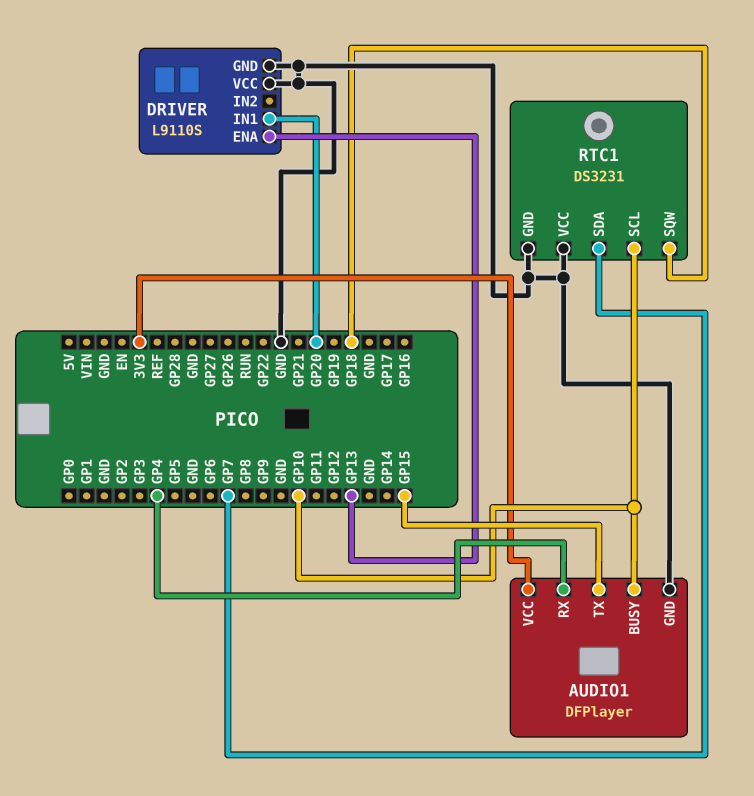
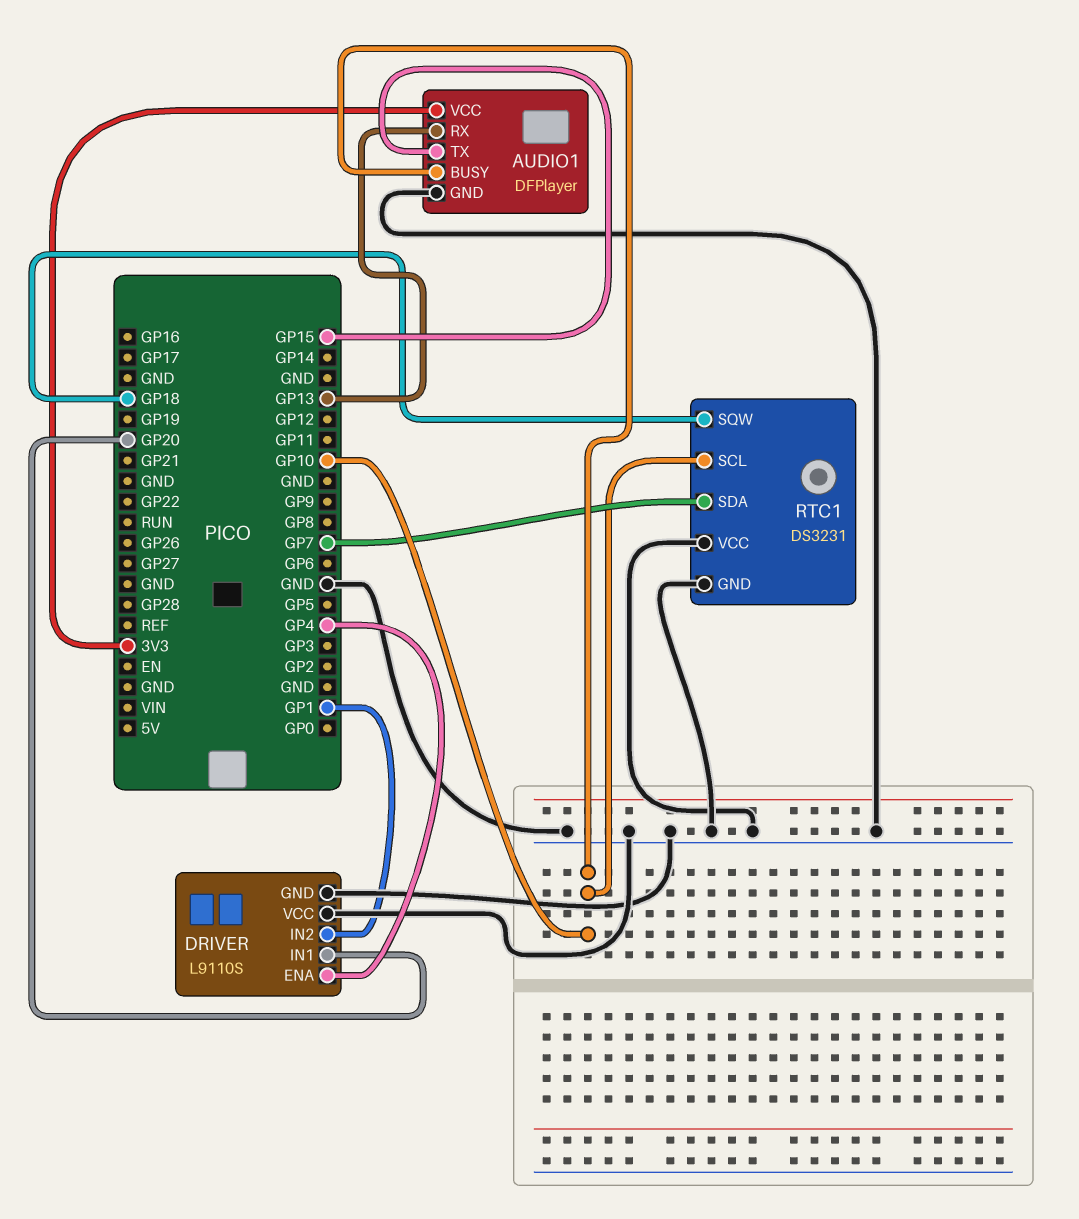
AUDIO1 pin RX: GP4 -> GP13
DRIVER pin ENA: GP13 -> GP4
DRIVER pin IN2: none -> GP1

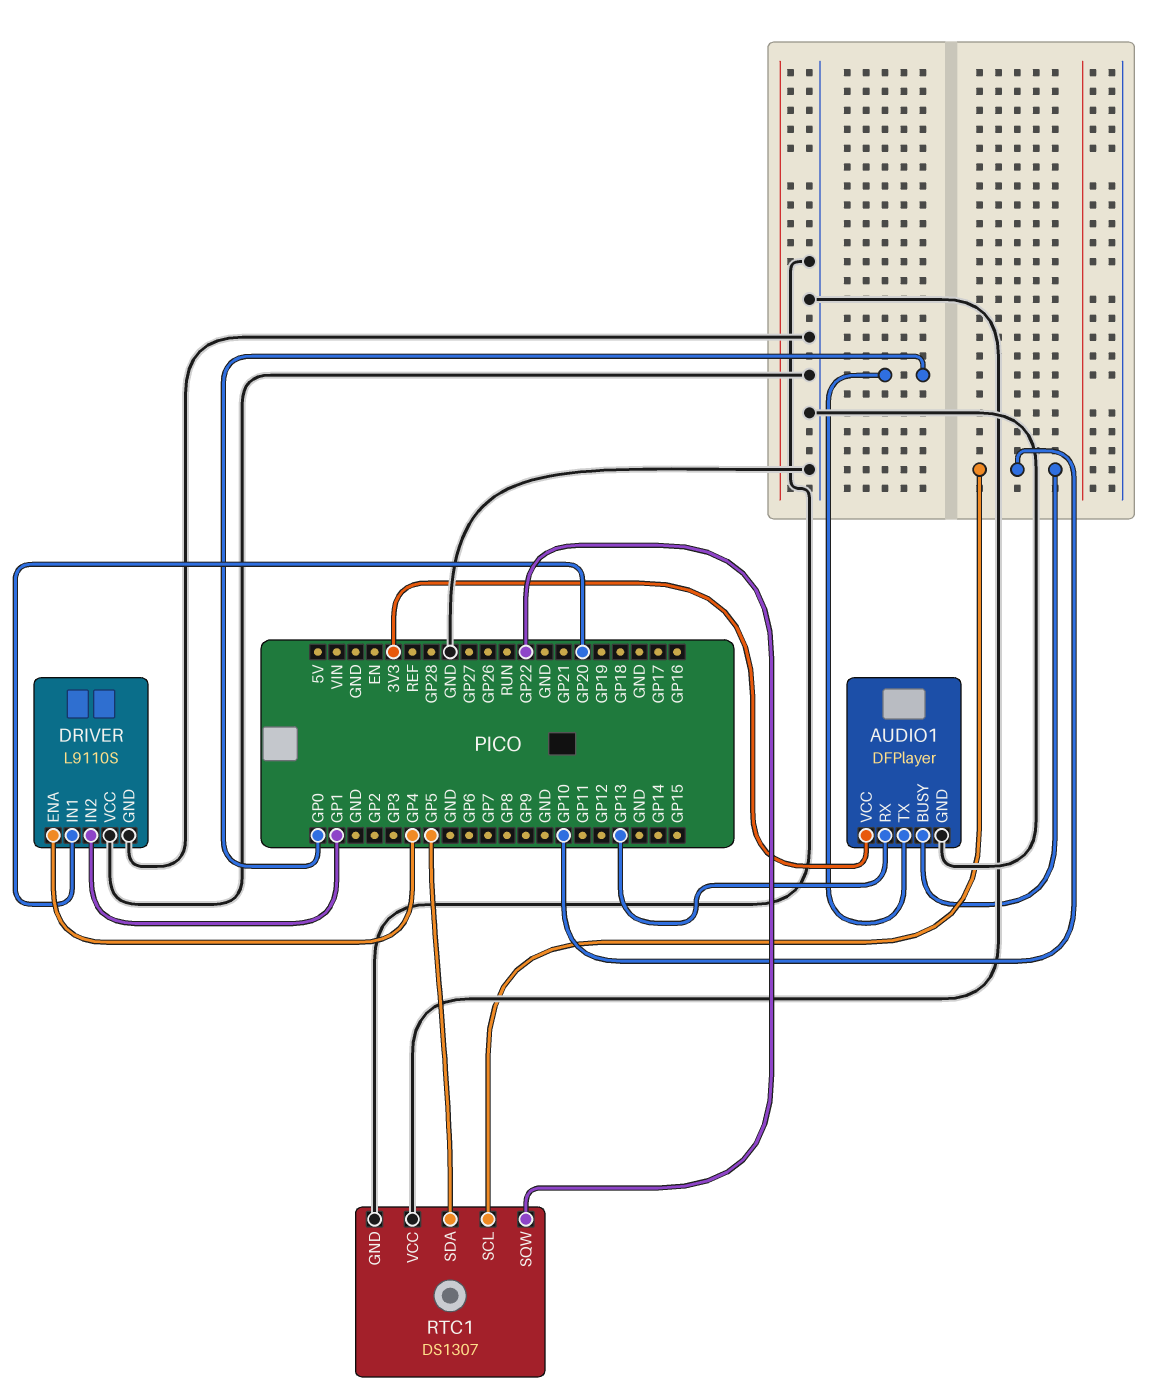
AUDIO1 pin TX: GP15 -> GP0
RTC1: DS3231 -> DS1307
RTC1 pin SDA: GP7 -> GP5
RTC1 pin SQW: GP18 -> GP22

